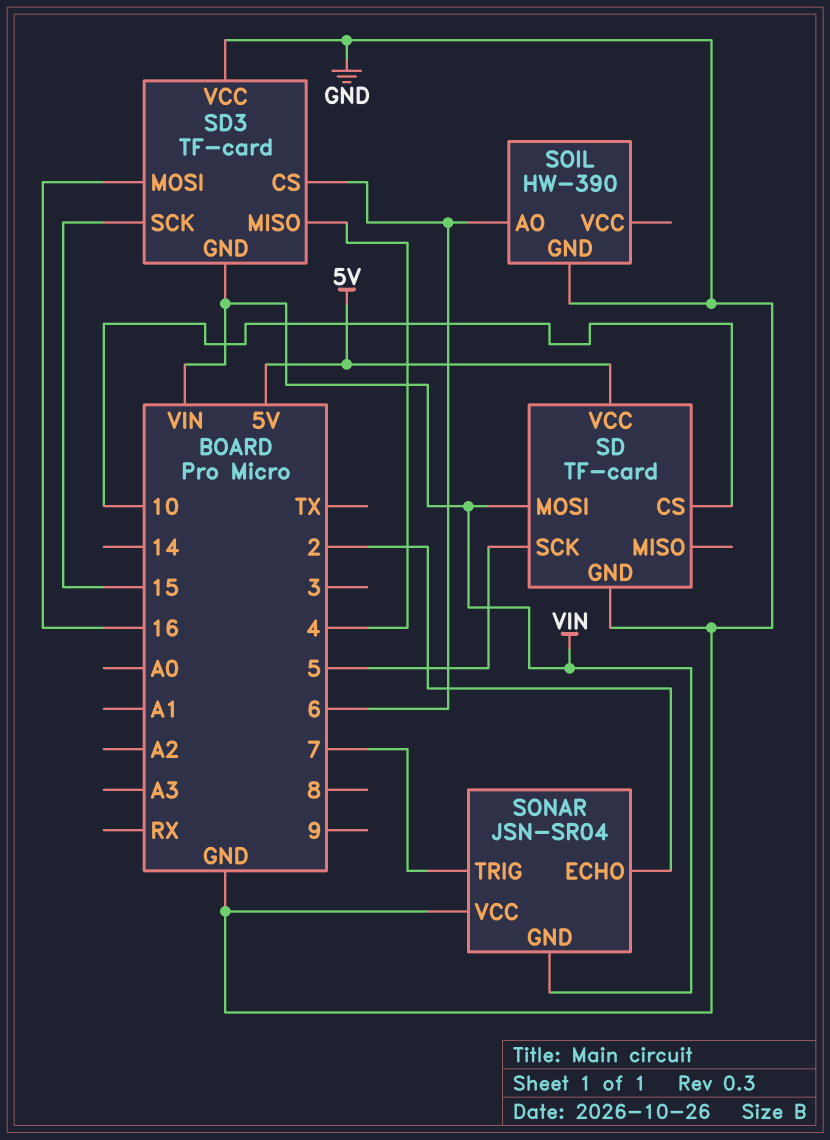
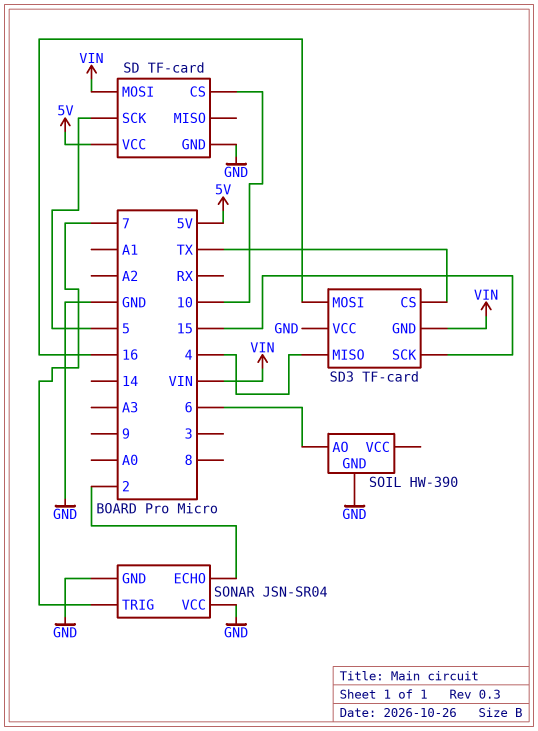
SD3 pin CS: 6 -> TX
SONAR pin GND: VIN -> GND

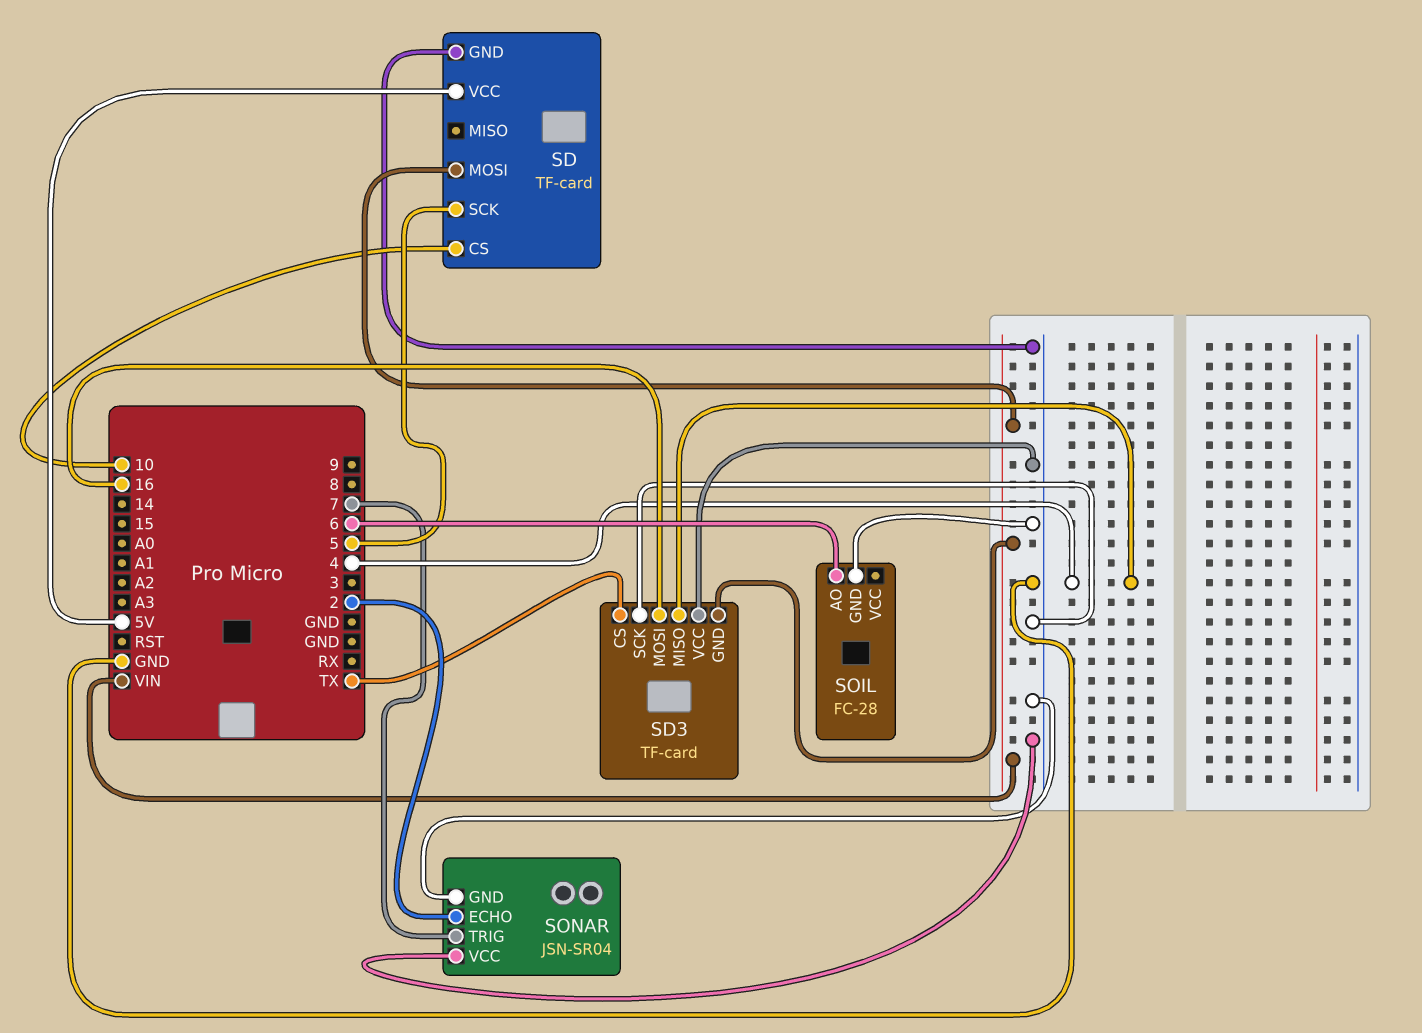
SD3 pin SCK: 15 -> GND
SOIL: HW-390 -> FC-28

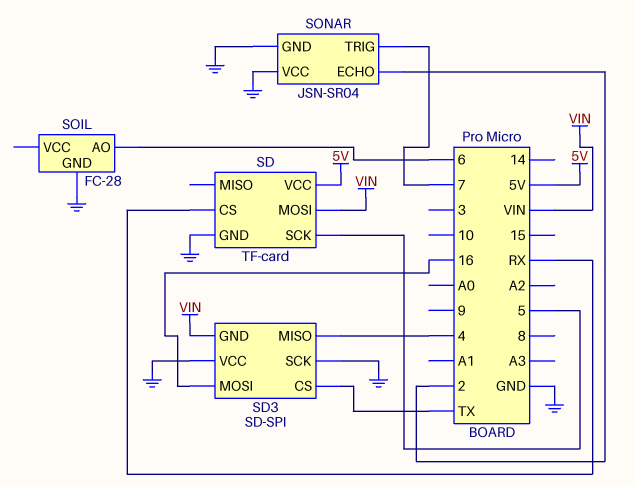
SD pin CS: 10 -> RX
SD3: TF-card -> SD-SPI

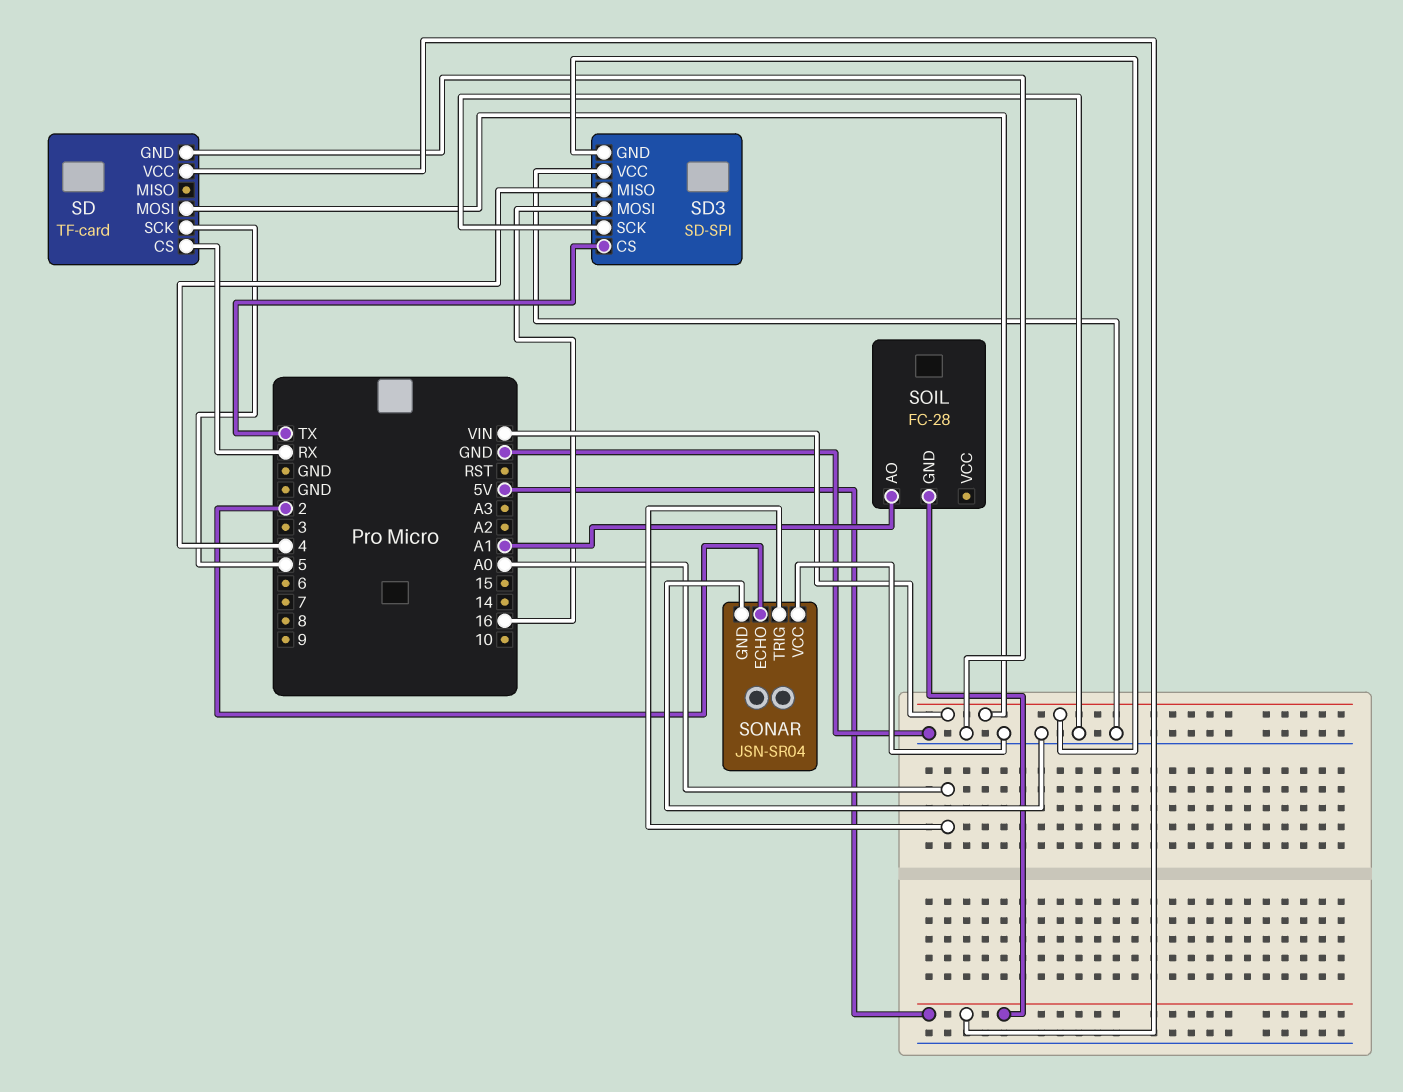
SOIL pin AO: 6 -> A1
SOIL pin GND: GND -> 5V
SONAR pin TRIG: 7 -> A0

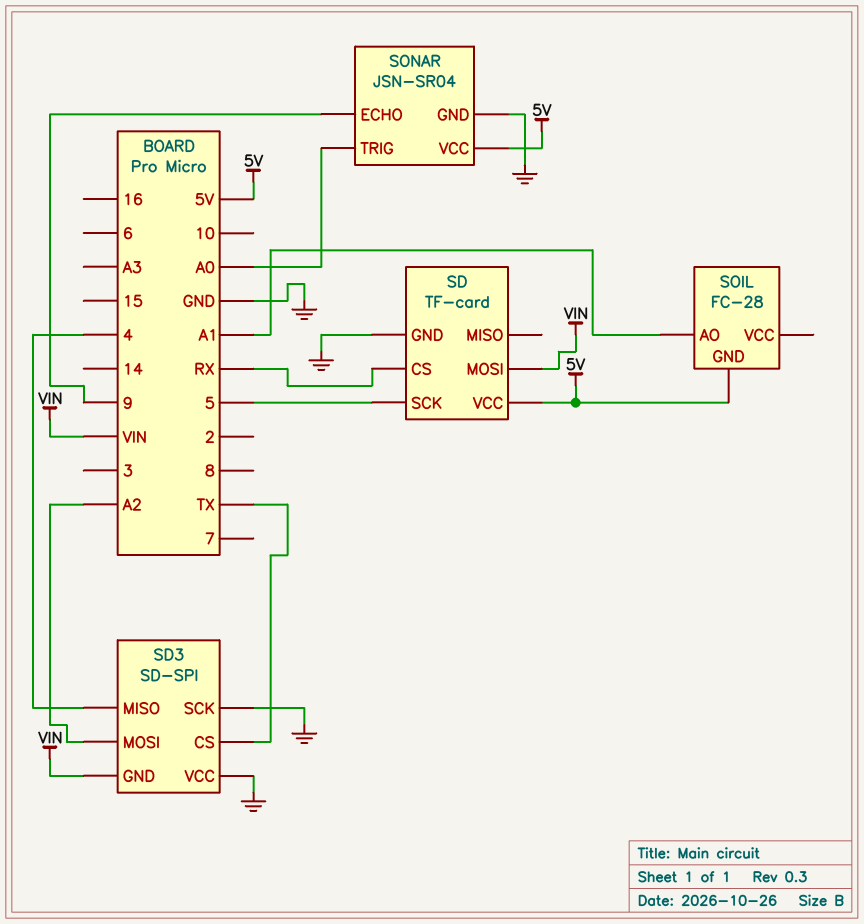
SD3 pin MOSI: 16 -> A2
SONAR pin ECHO: 2 -> 9
SONAR pin VCC: GND -> 5V

